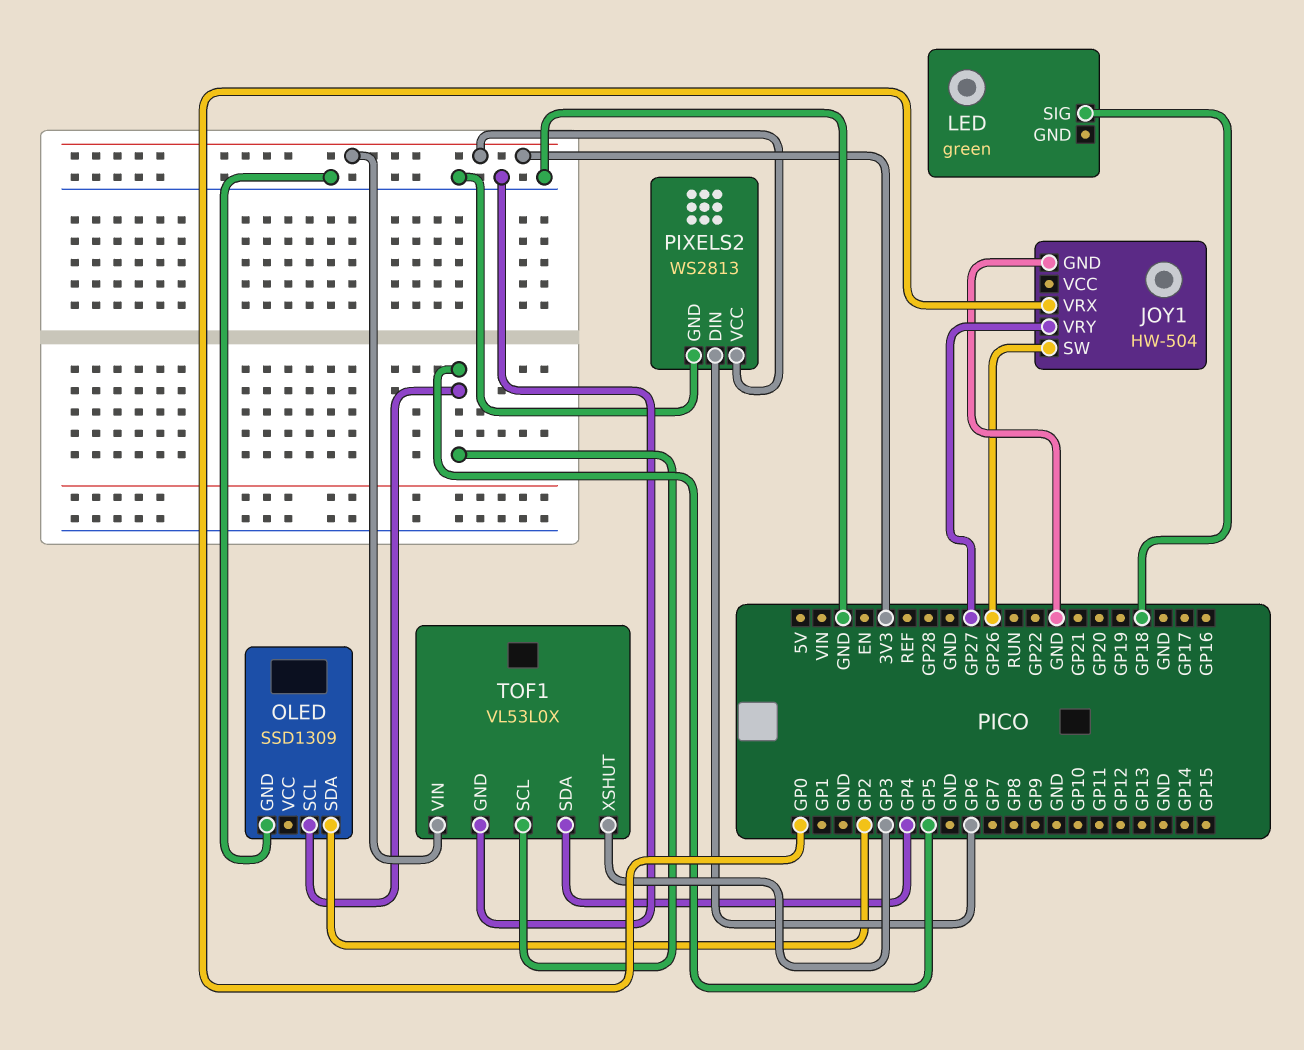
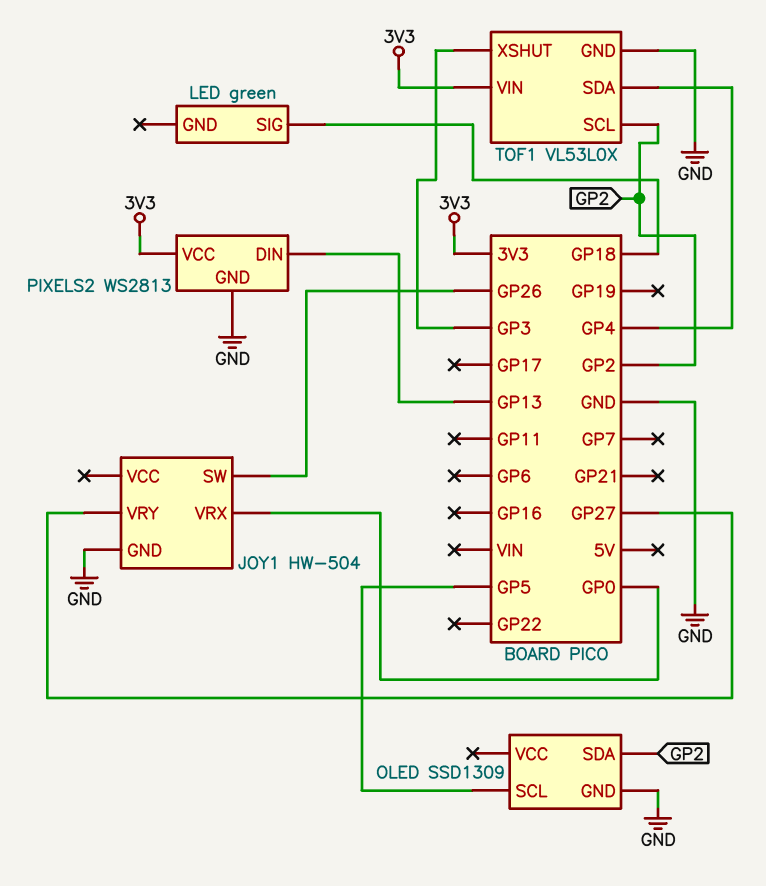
PIXELS2 pin DIN: GP6 -> GP13
TOF1 pin SCL: GP5 -> GP2

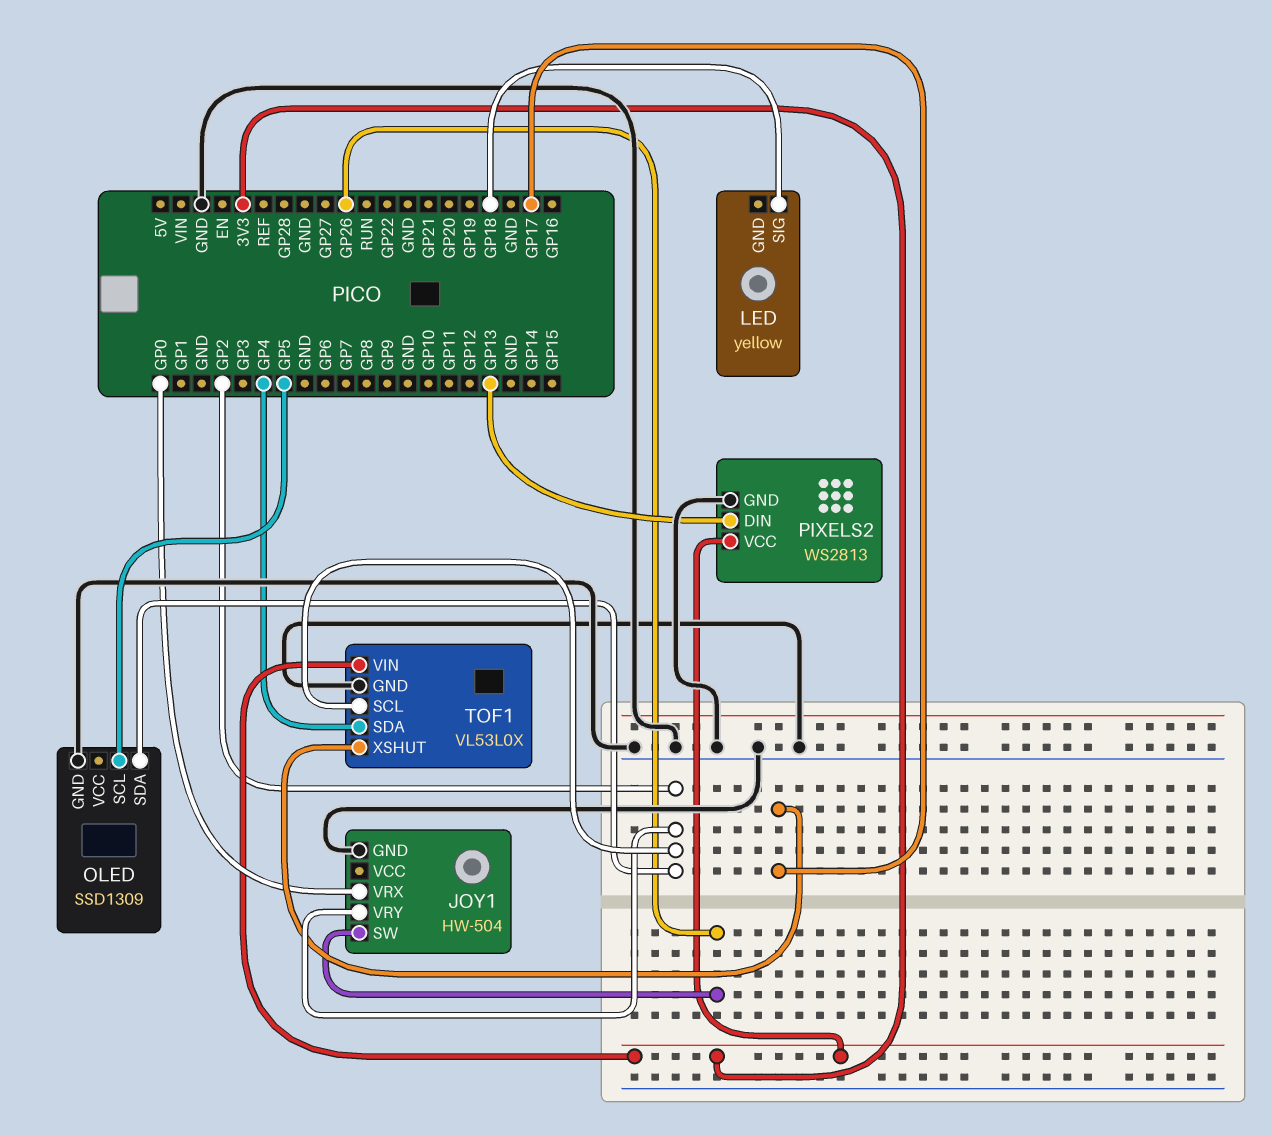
JOY1 pin VRY: GP27 -> GP2
LED: green -> yellow
TOF1 pin XSHUT: GP3 -> GP17

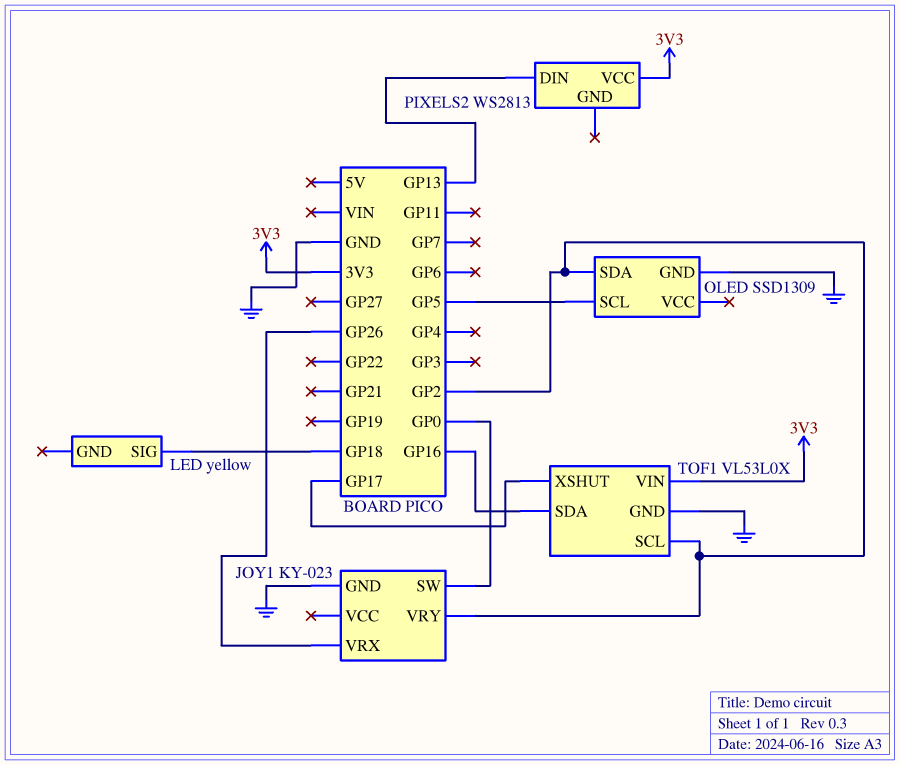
JOY1: HW-504 -> KY-023
JOY1 pin SW: GP26 -> GP0
JOY1 pin VRX: GP0 -> GP26
PIXELS2 pin GND: GND -> none
TOF1 pin SDA: GP4 -> GP16

